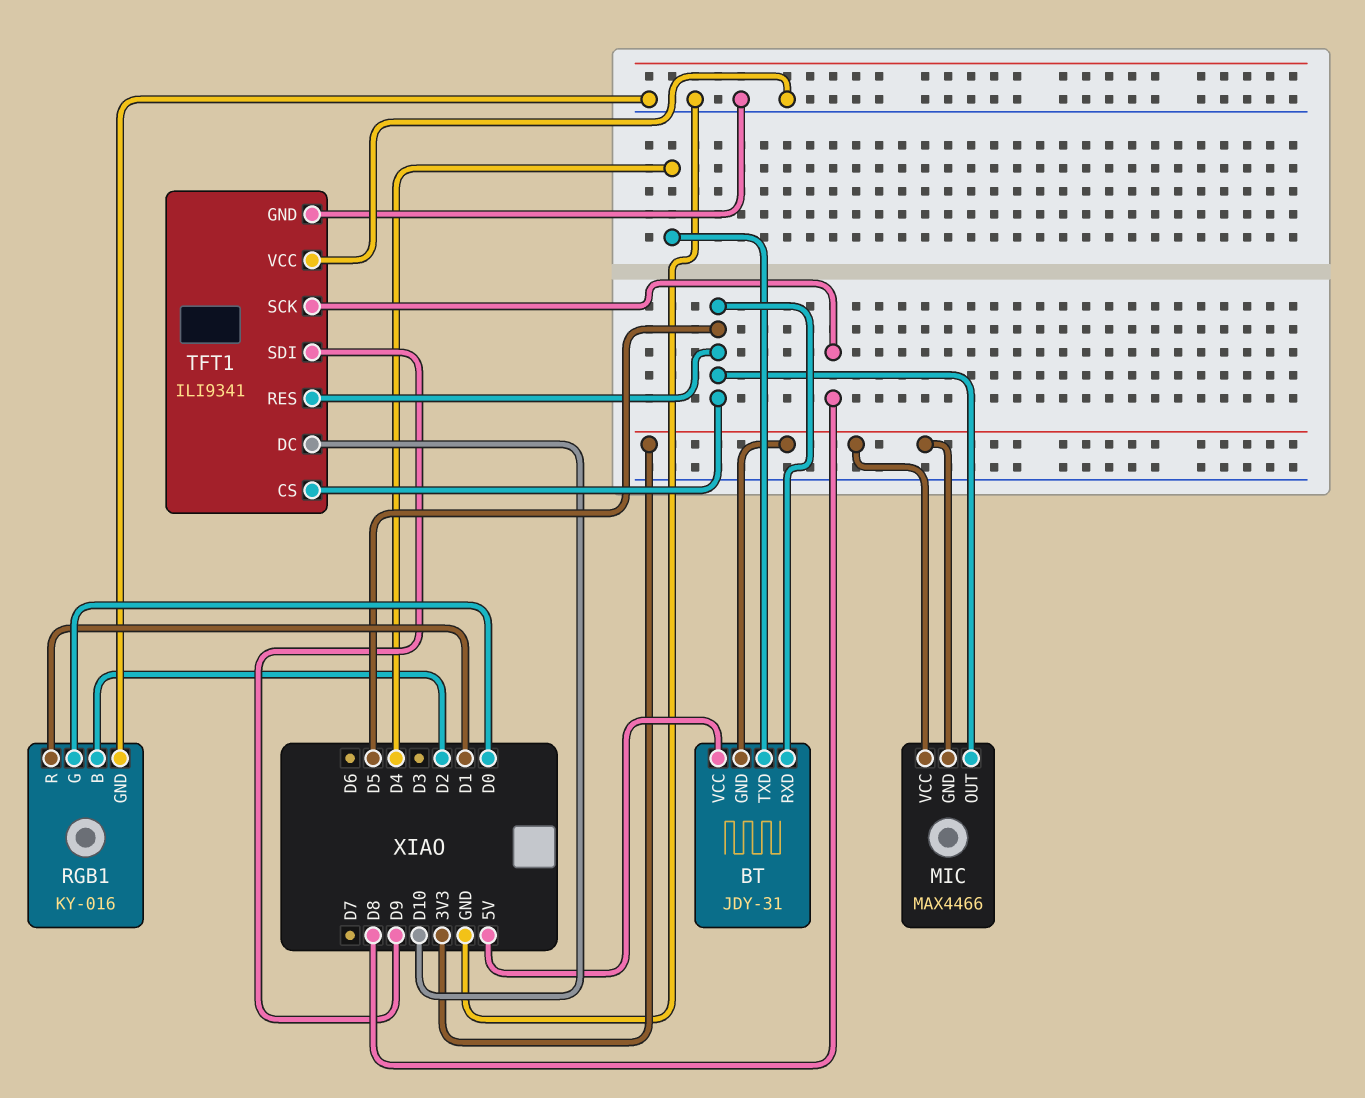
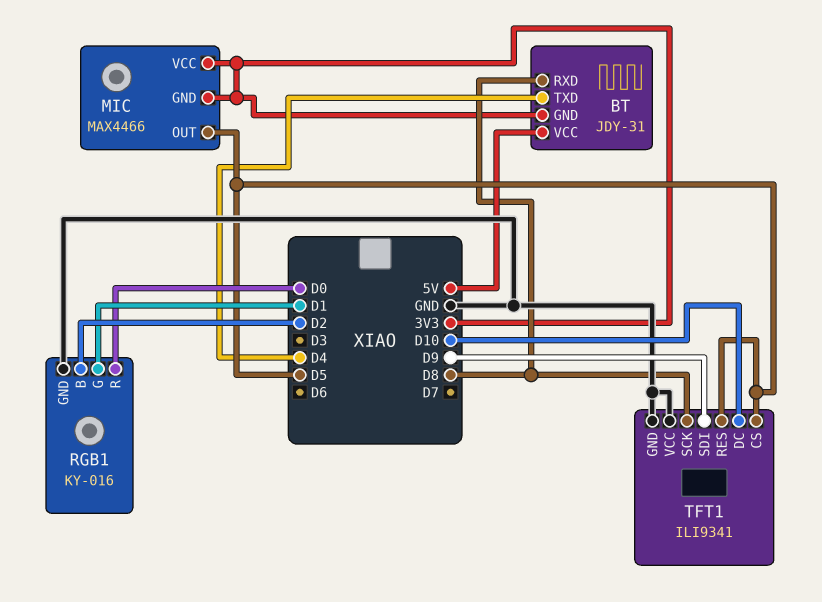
BT pin RXD: D5 -> D8
RGB1 pin G: D0 -> D1
RGB1 pin R: D1 -> D0

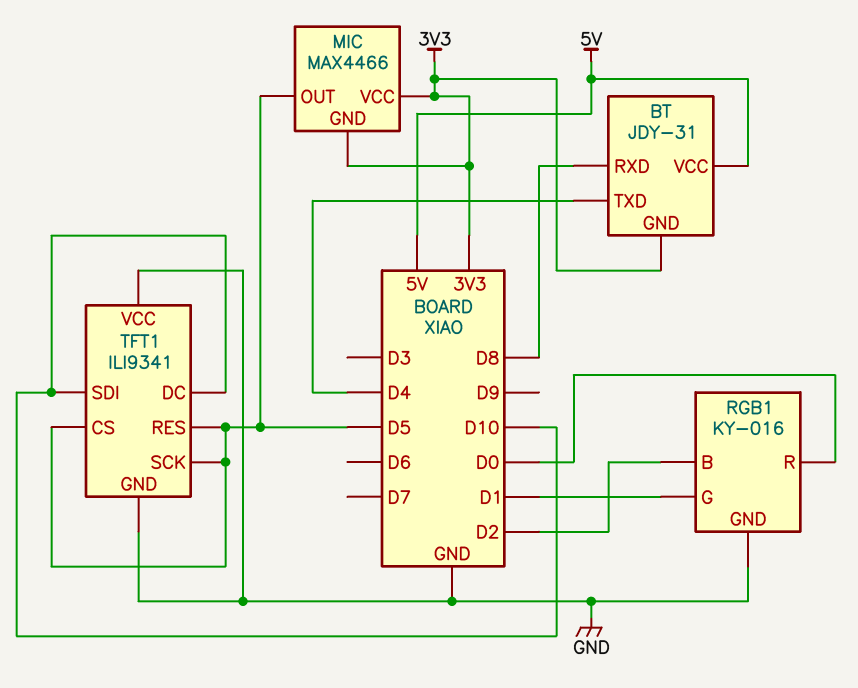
TFT1 pin SCK: D8 -> D5
TFT1 pin SDI: D9 -> D10

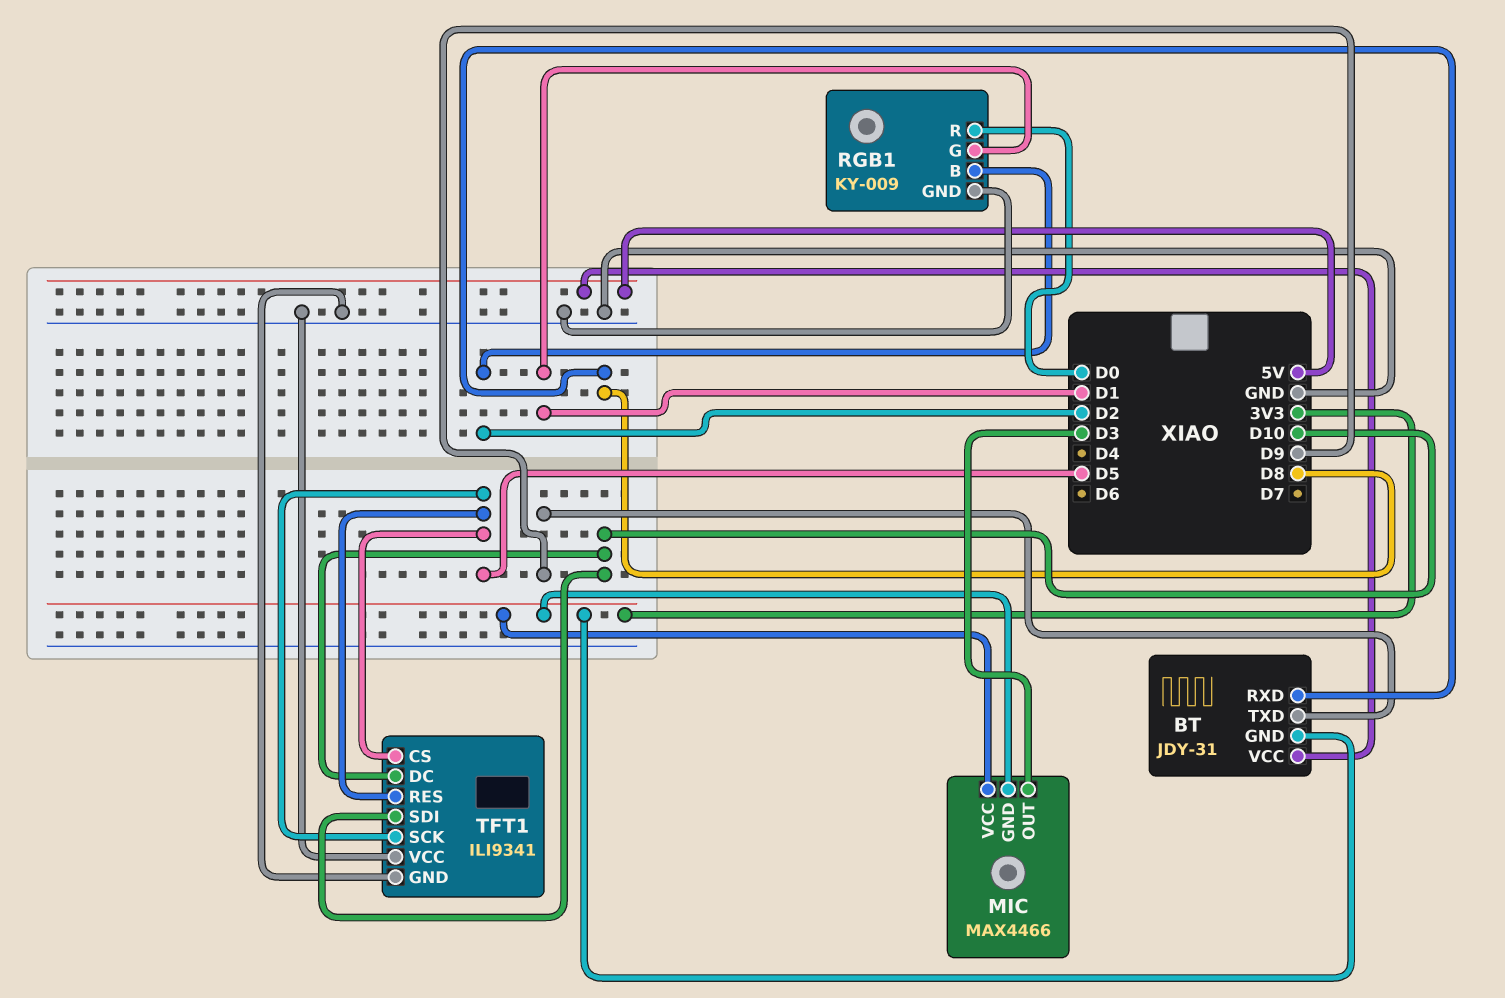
BT pin TXD: D4 -> D9
MIC pin OUT: D5 -> D3
RGB1: KY-016 -> KY-009

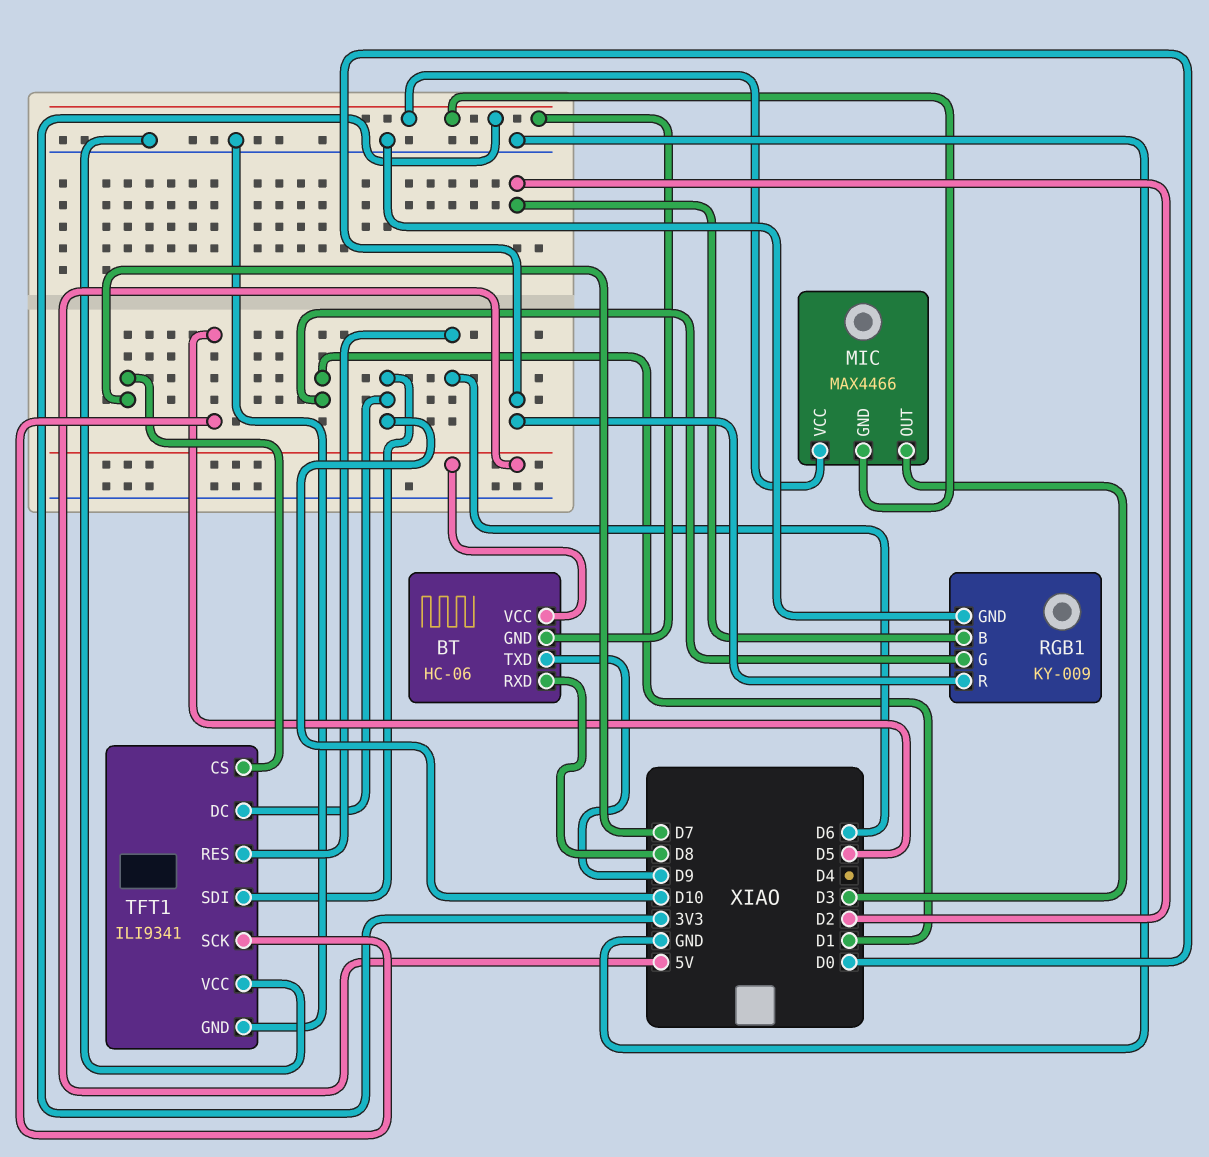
BT: JDY-31 -> HC-06
TFT1 pin CS: D5 -> D7
TFT1 pin RES: D5 -> D6

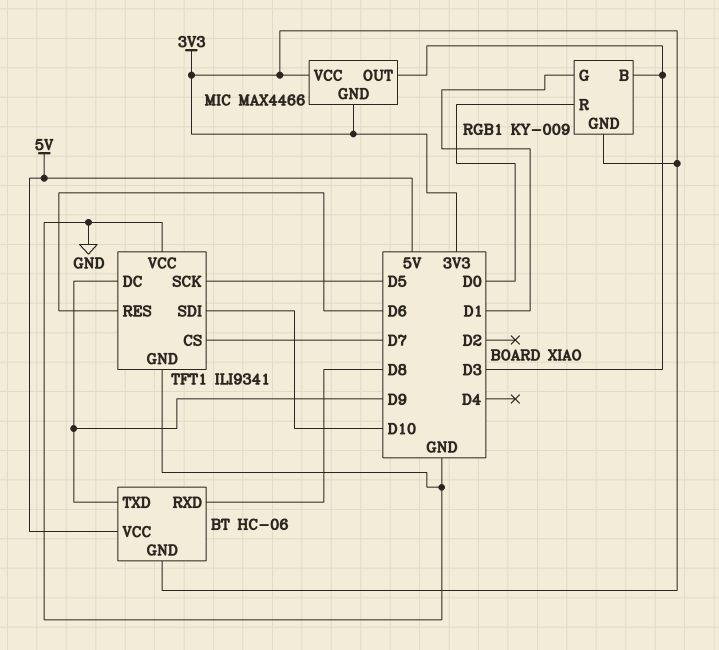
RGB1 pin B: D2 -> D3
RGB1 pin GND: GND -> 3V3
TFT1 pin DC: D10 -> D9

